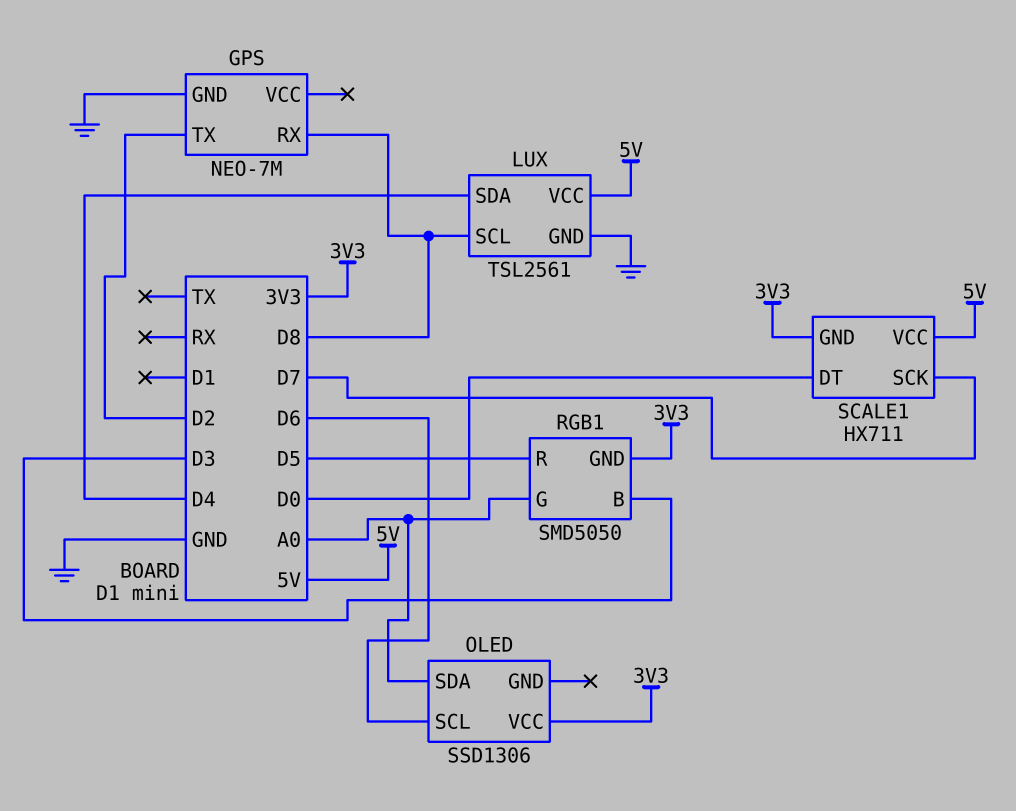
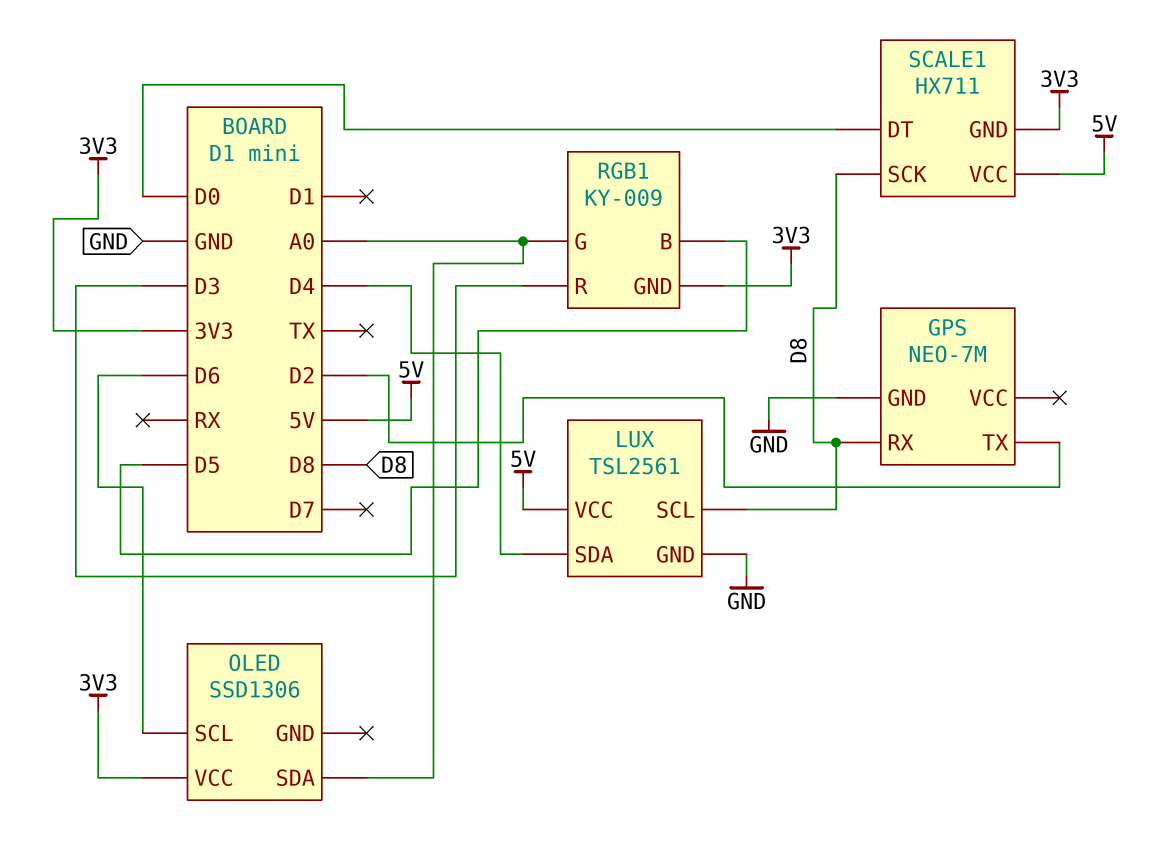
RGB1: SMD5050 -> KY-009
RGB1 pin B: D3 -> D5
RGB1 pin R: D5 -> D3
SCALE1 pin SCK: D7 -> D8

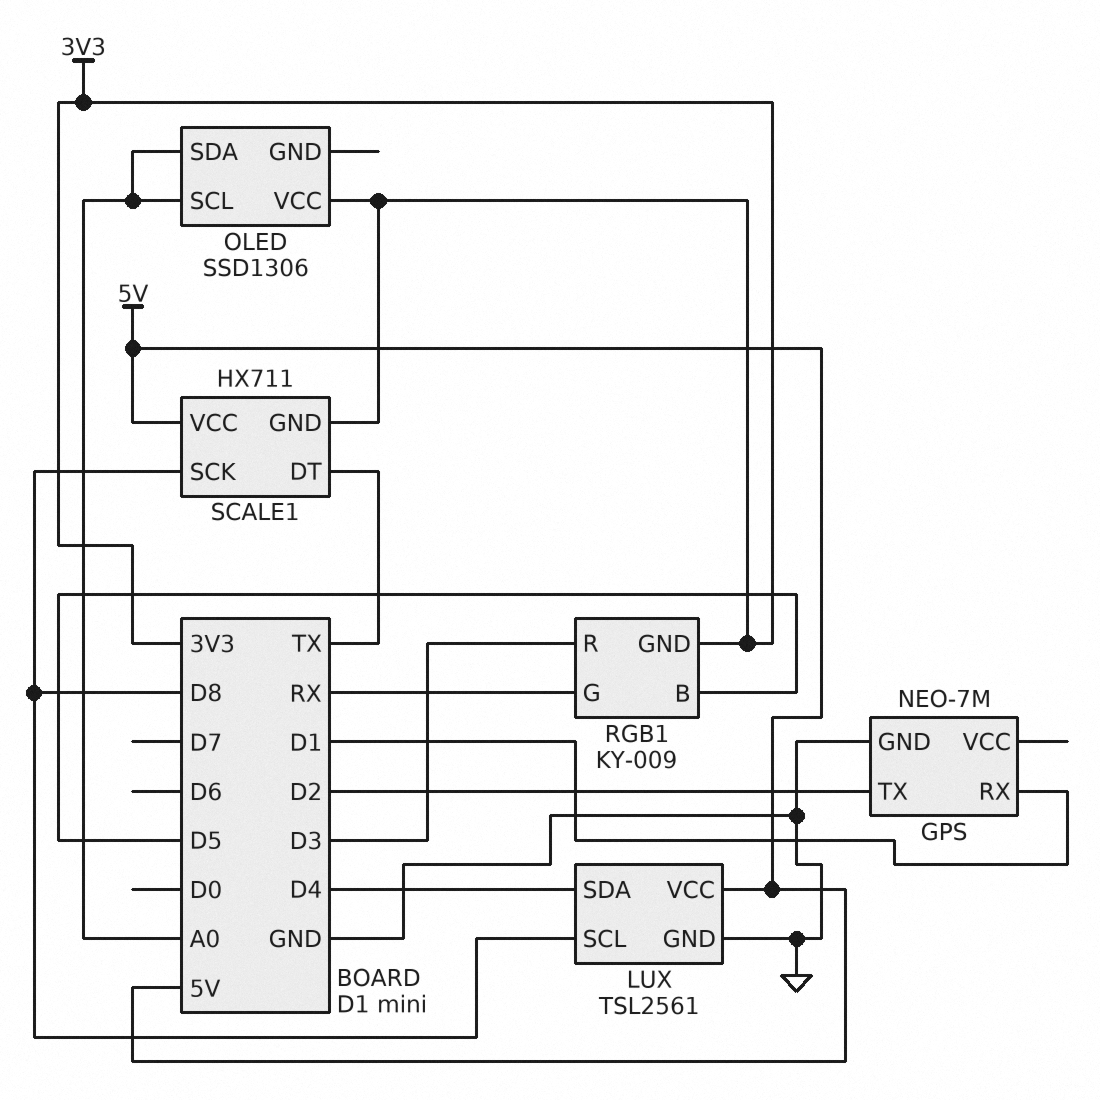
GPS pin RX: D8 -> D1
OLED pin SCL: D6 -> A0
RGB1 pin G: A0 -> RX
SCALE1 pin DT: D0 -> TX

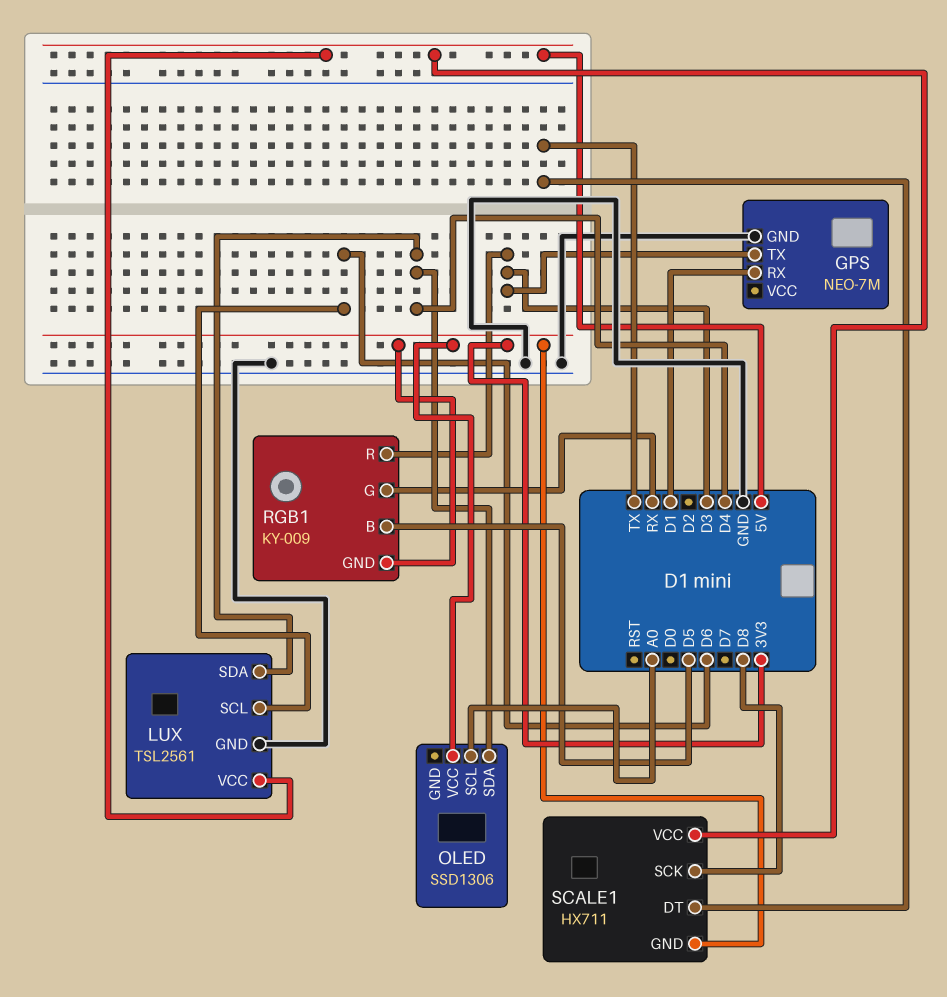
GPS pin TX: D2 -> D3
LUX pin SCL: D8 -> D6
OLED pin SDA: A0 -> D4

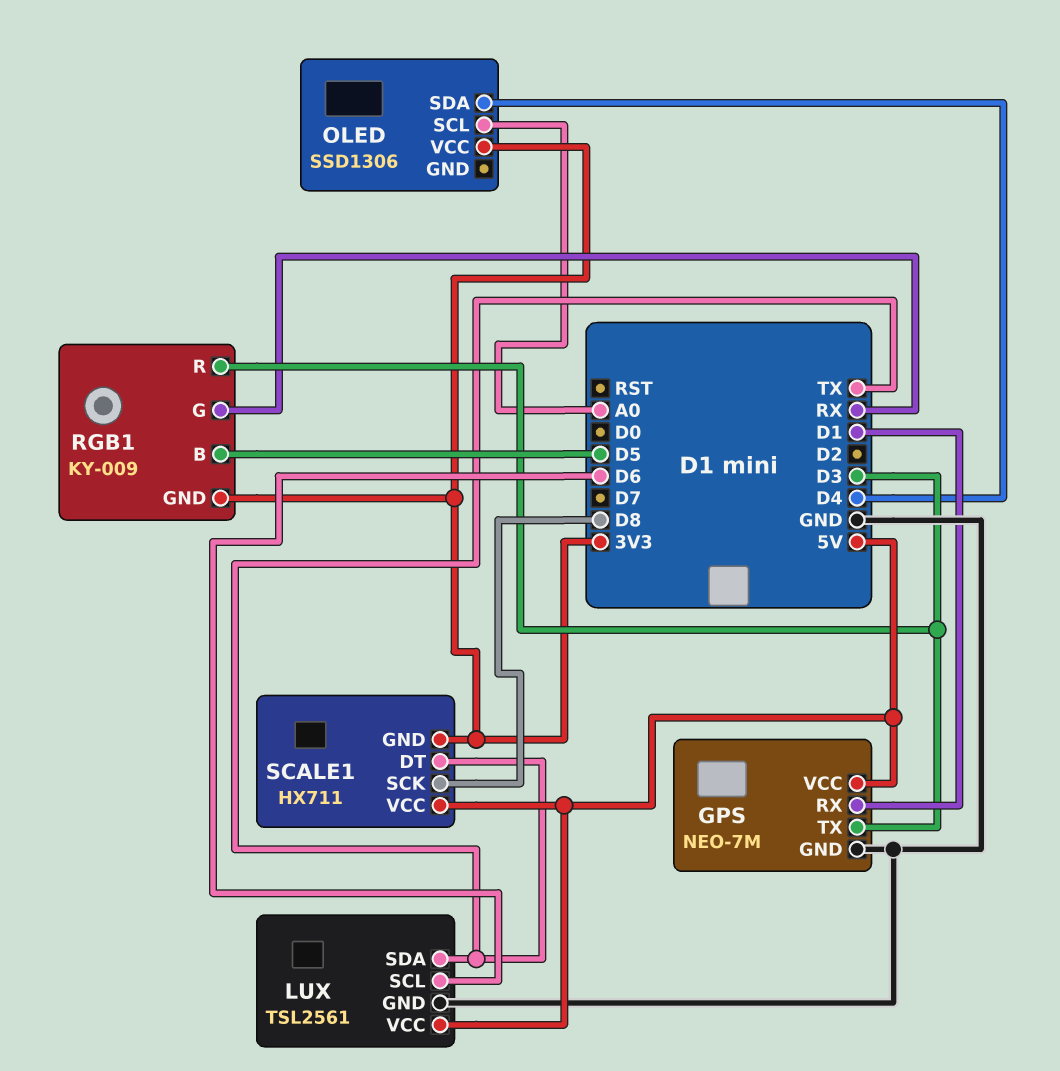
GPS pin VCC: none -> 5V
LUX pin SDA: D4 -> TX

